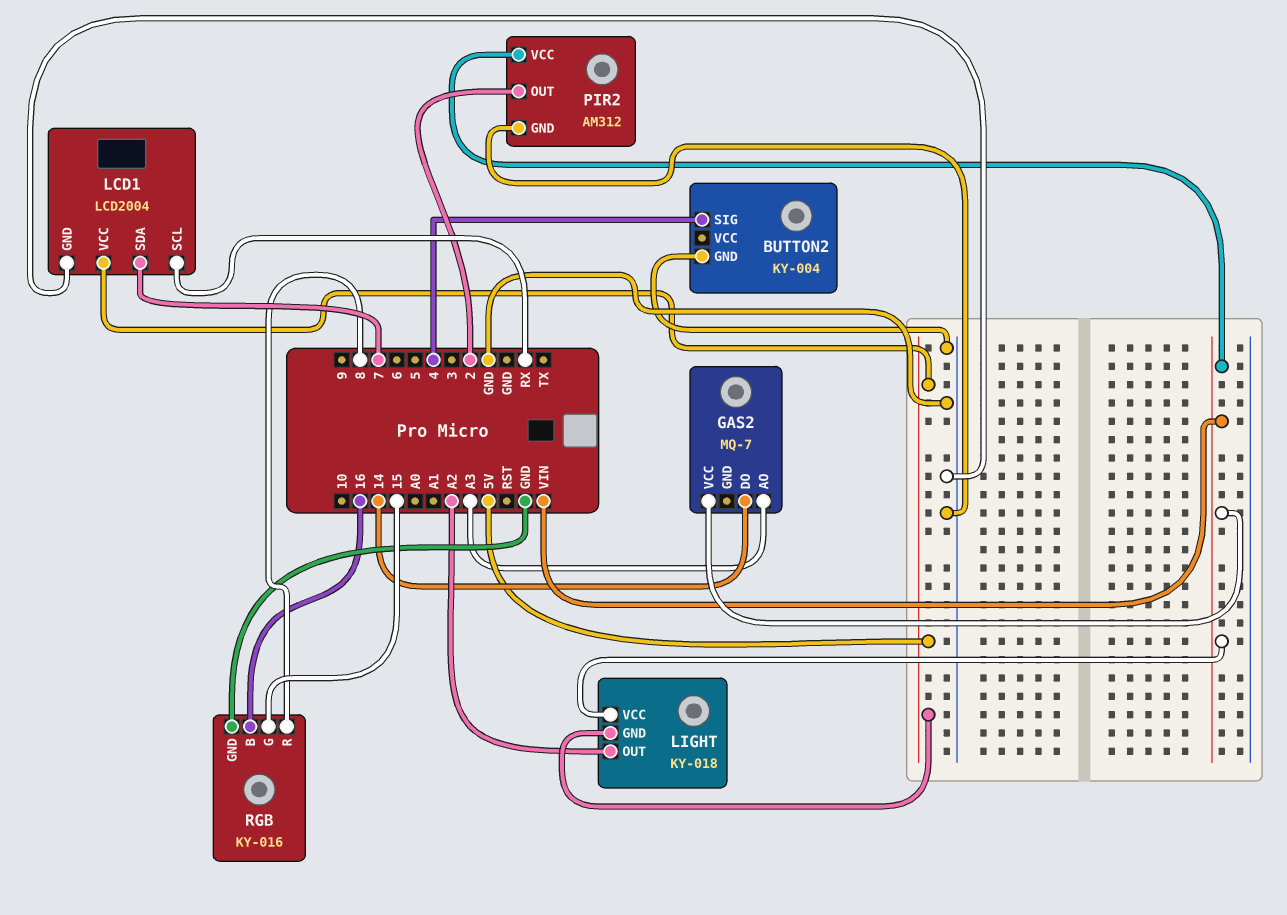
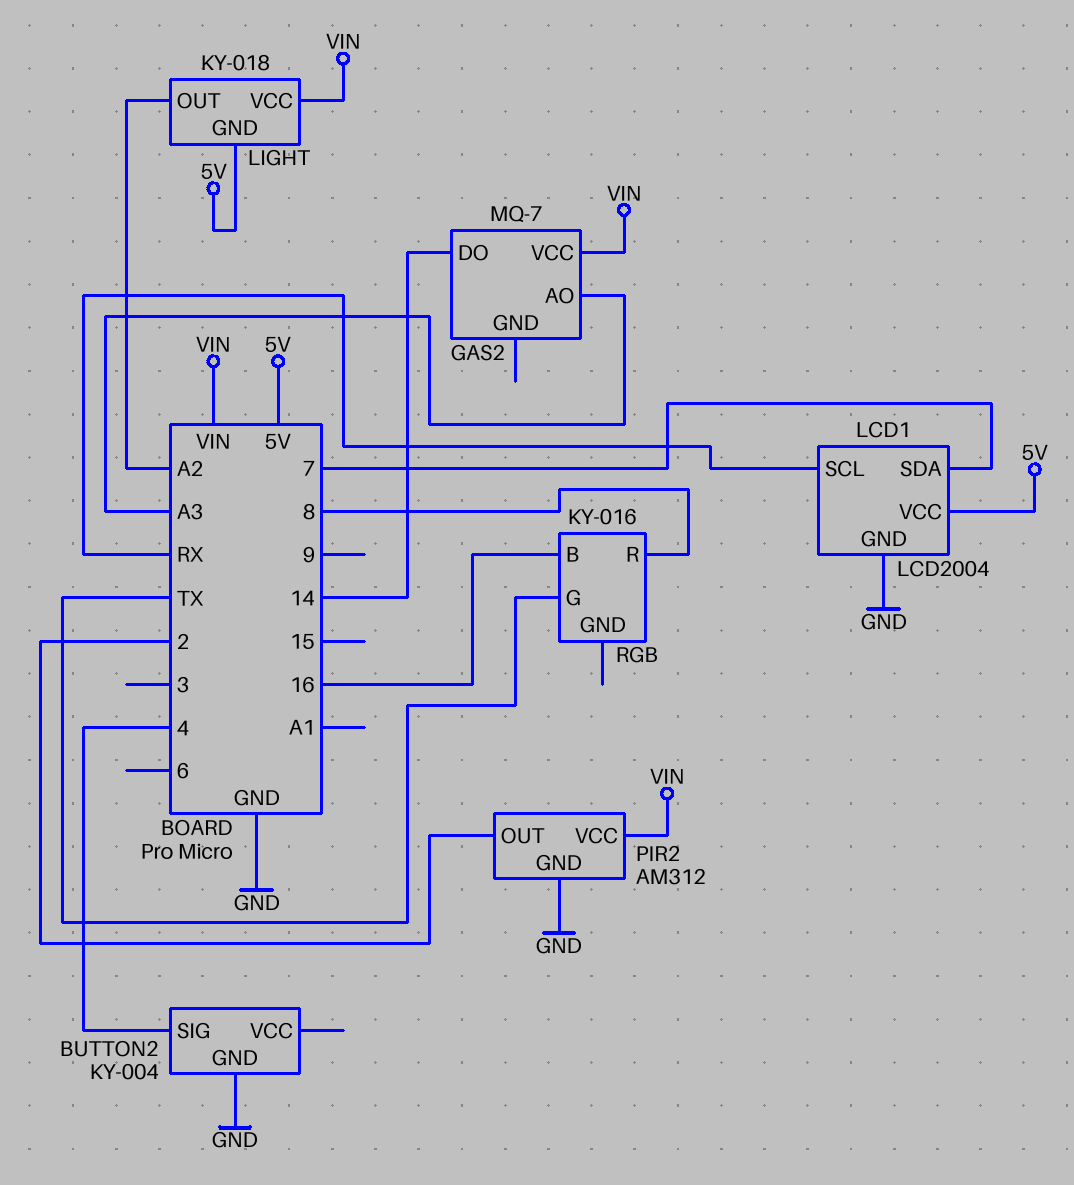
RGB pin G: 15 -> TX
RGB pin GND: GND -> none

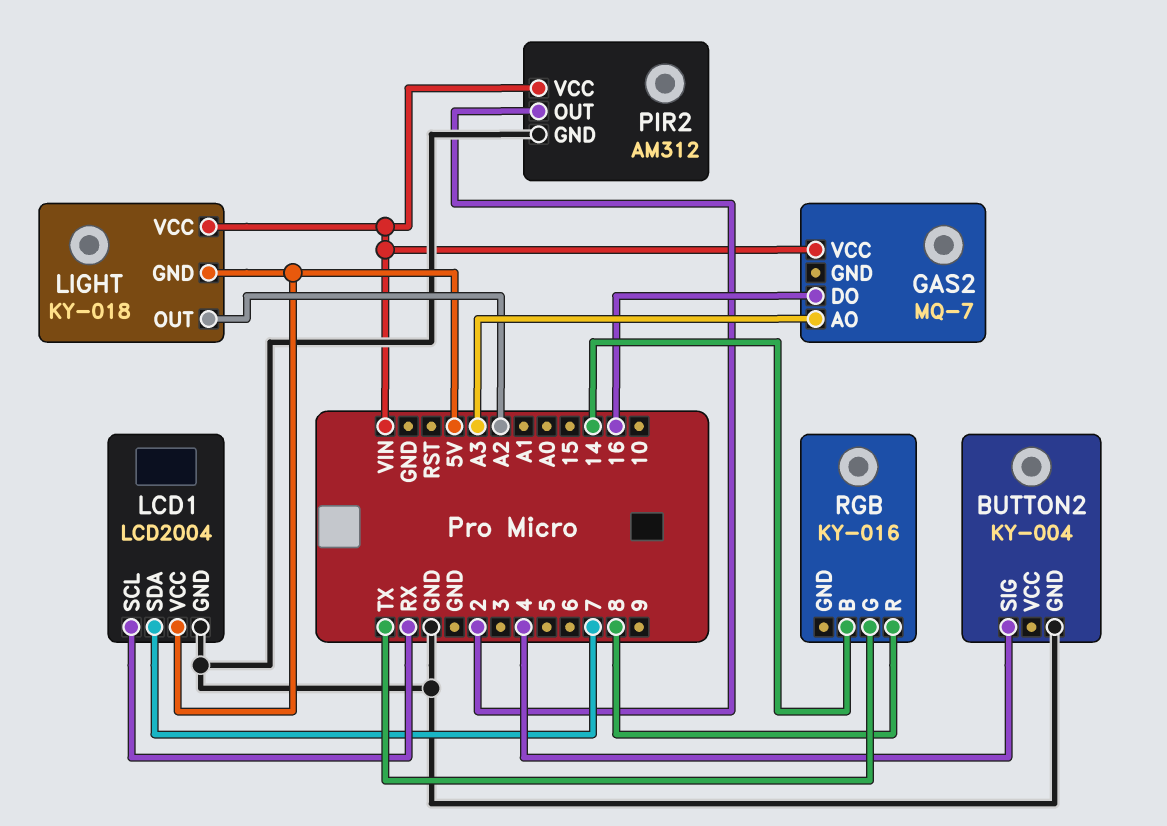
GAS2 pin DO: 14 -> 16
RGB pin B: 16 -> 14

